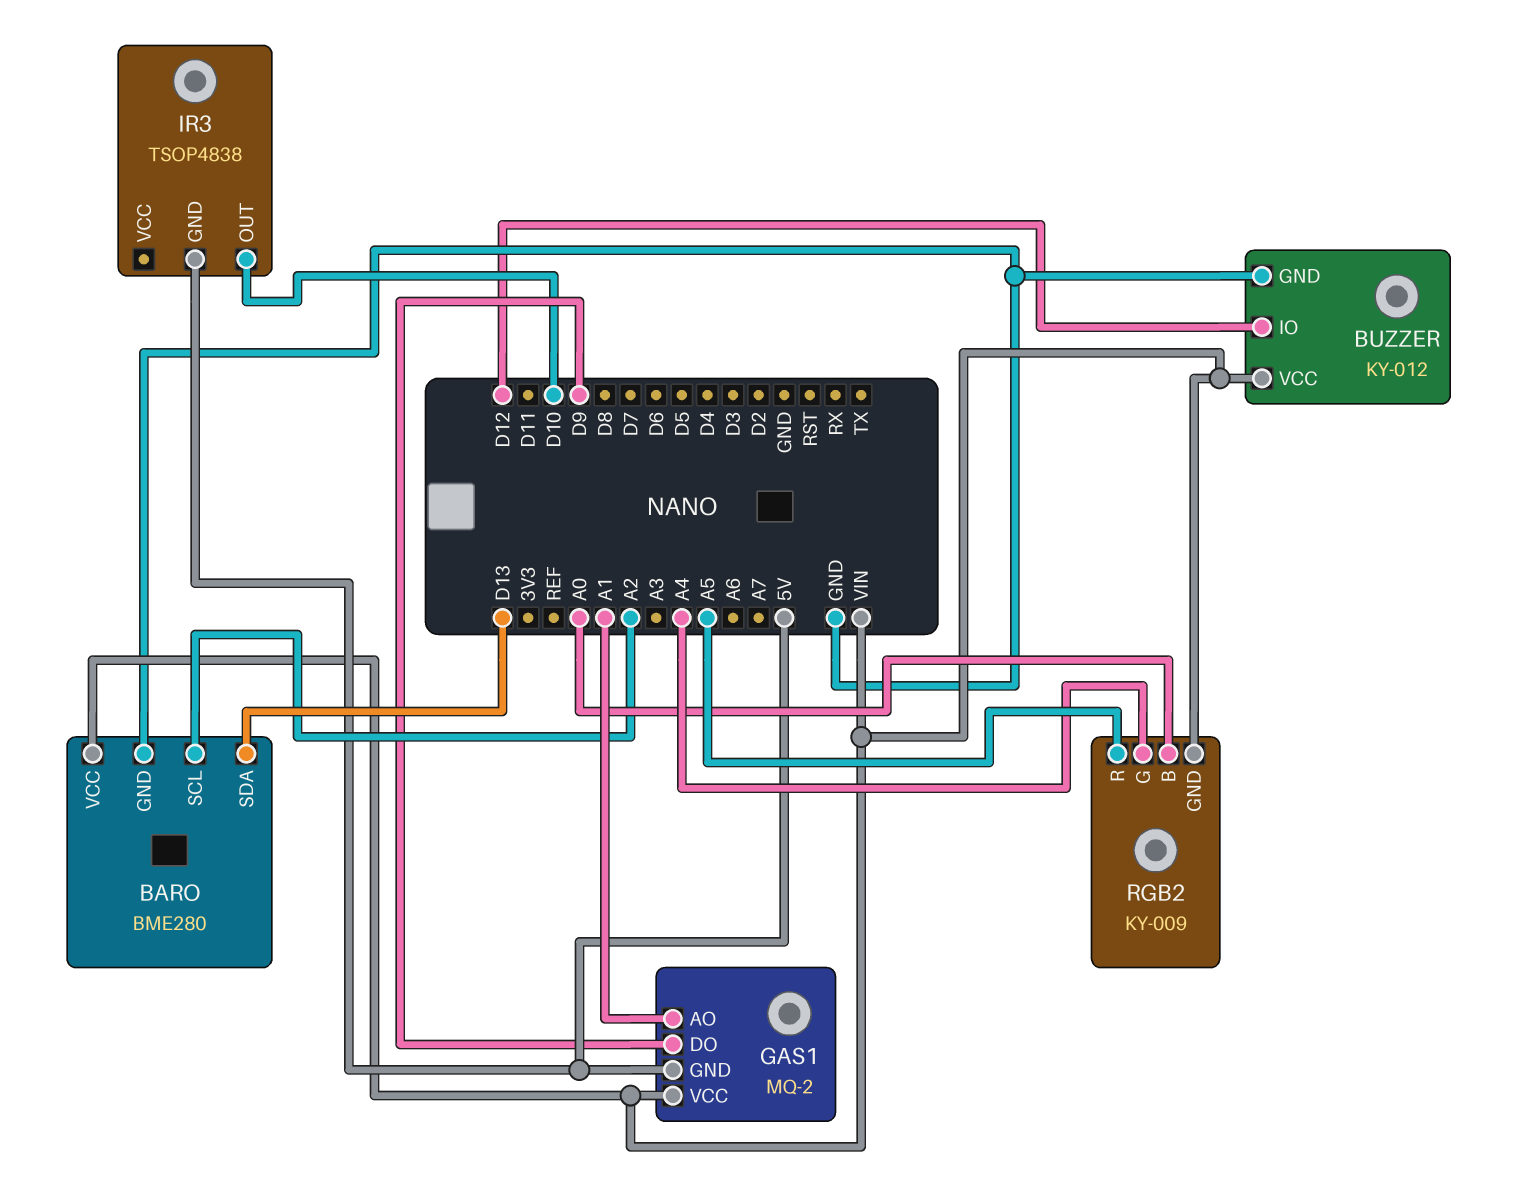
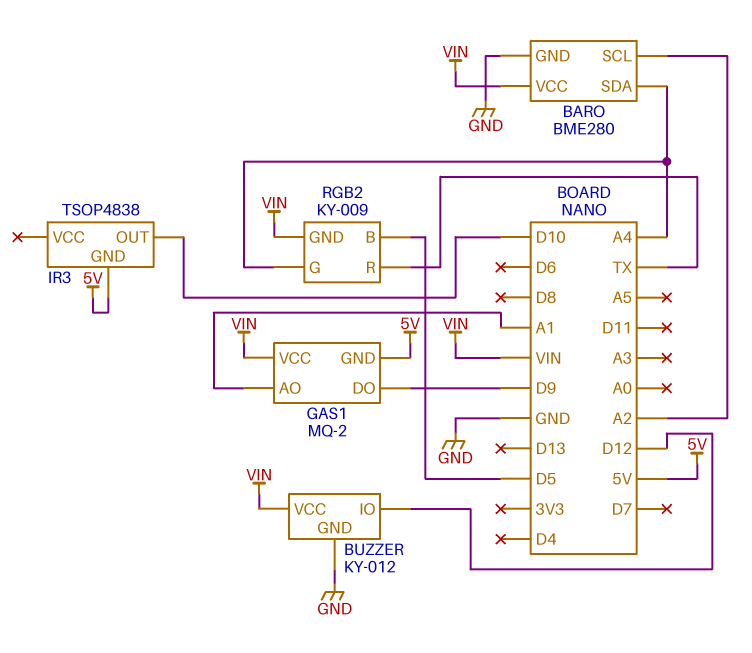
BARO pin SDA: D13 -> A4
RGB2 pin B: A0 -> D5
RGB2 pin R: A5 -> TX

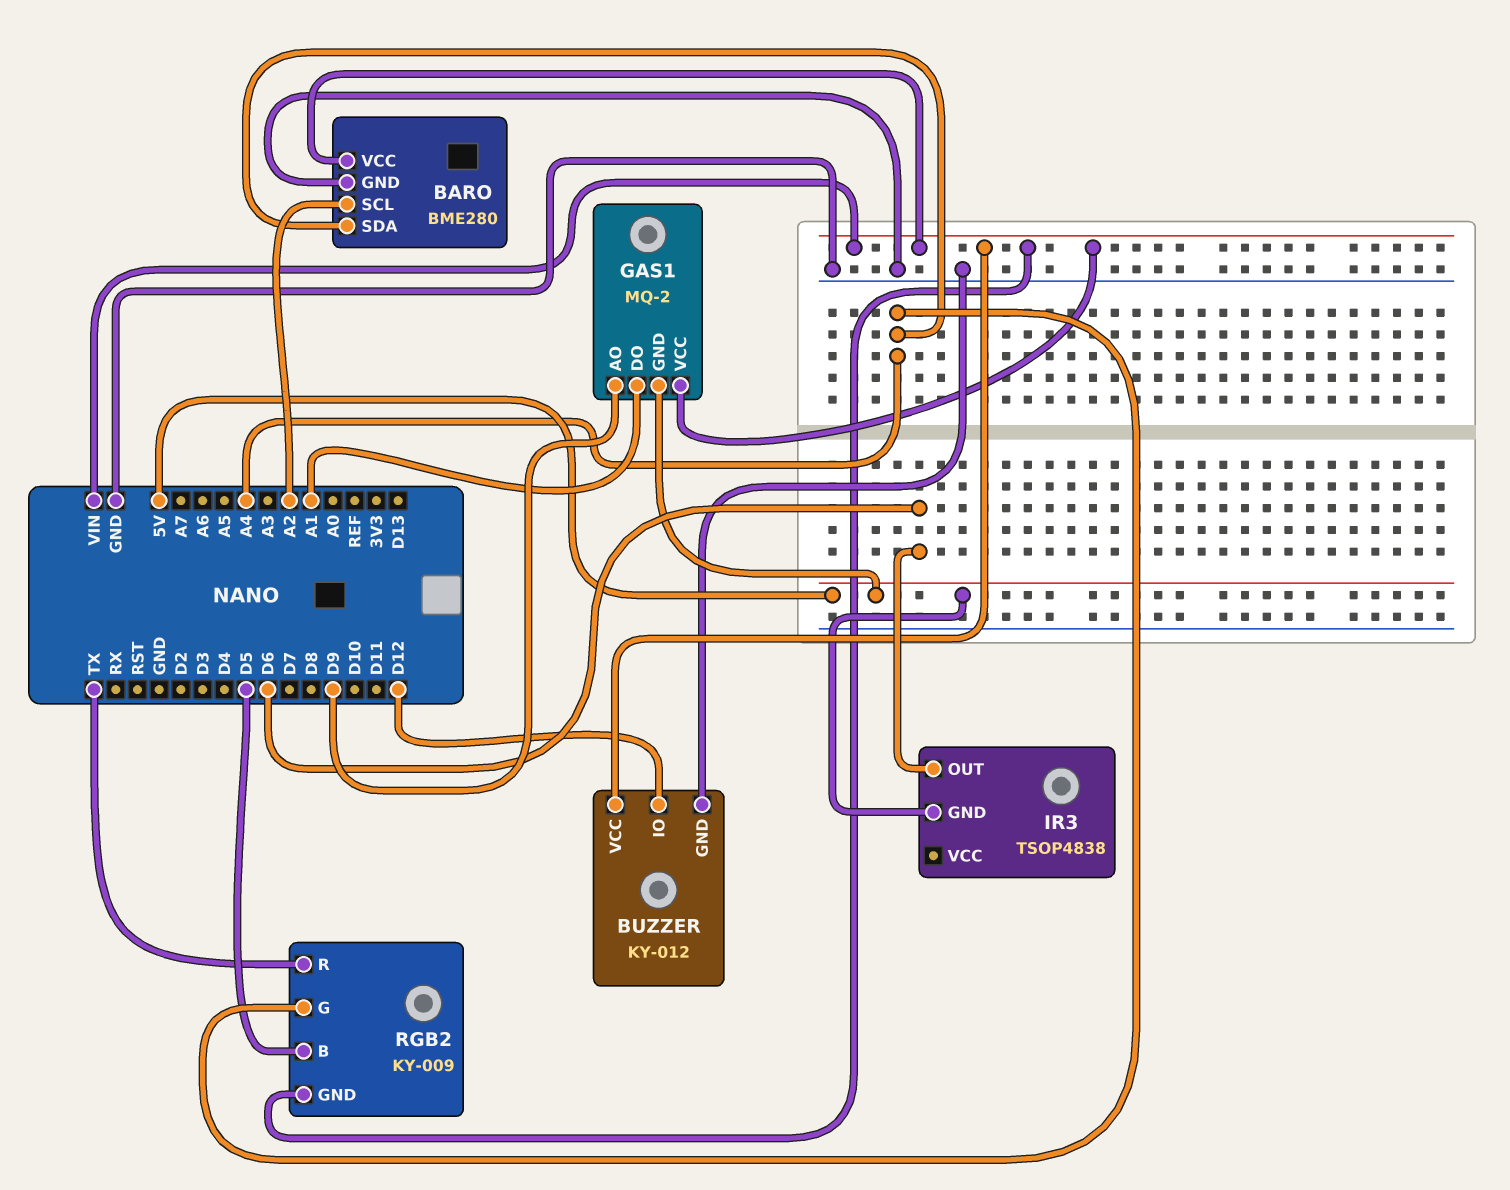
GAS1 pin AO: A1 -> D9
GAS1 pin DO: D9 -> A1
IR3 pin OUT: D10 -> D6

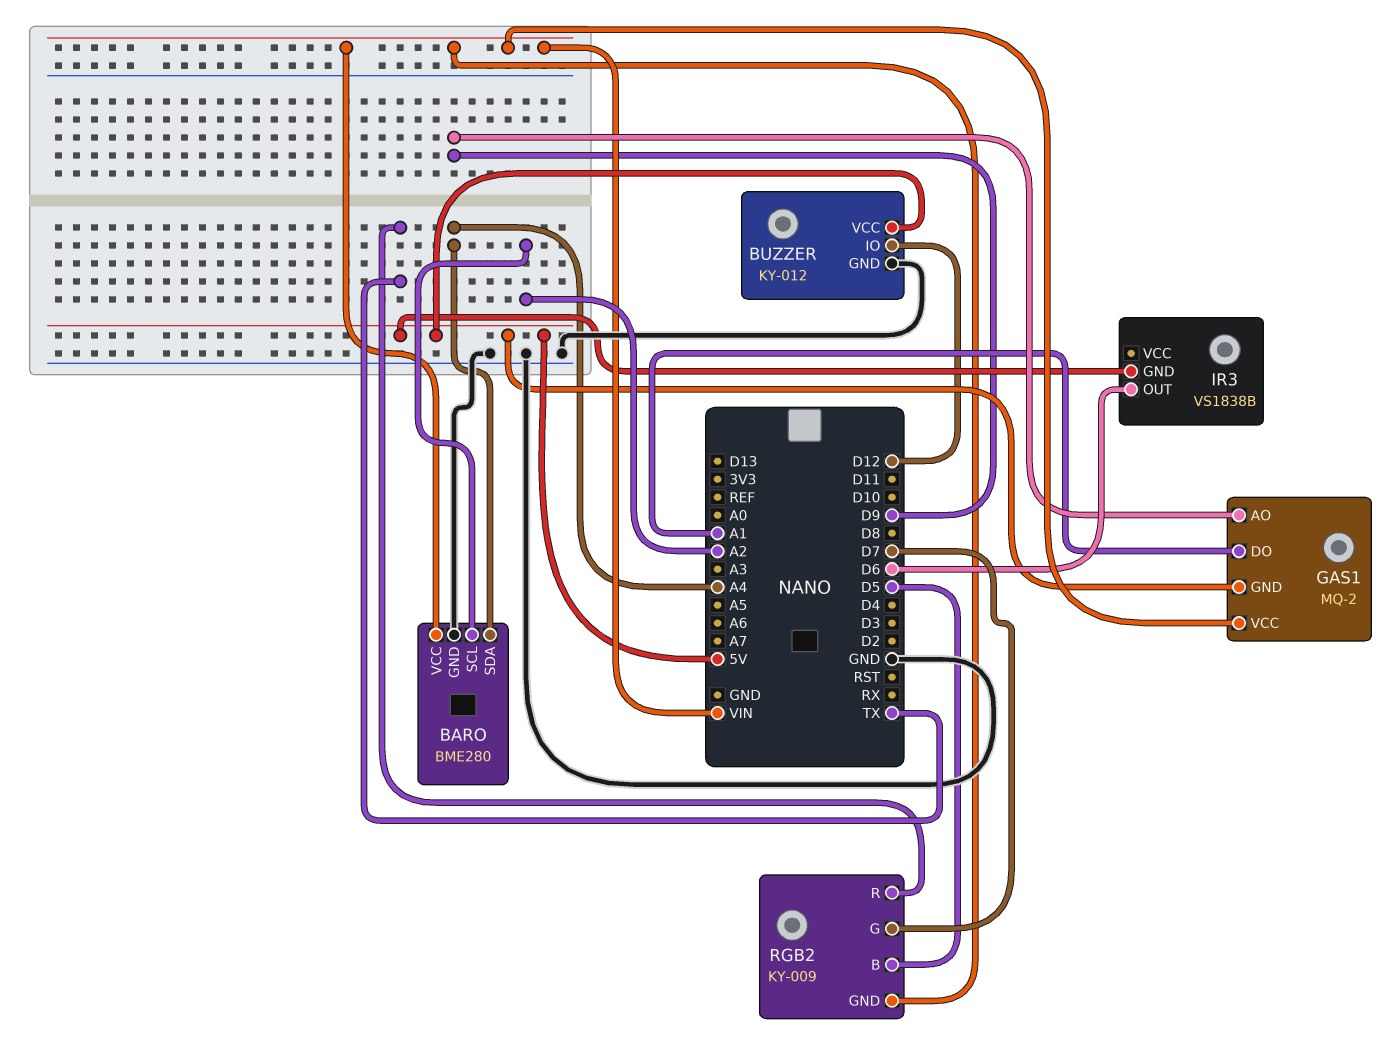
BUZZER pin VCC: VIN -> 5V
IR3: TSOP4838 -> VS1838B
RGB2 pin G: A4 -> D7

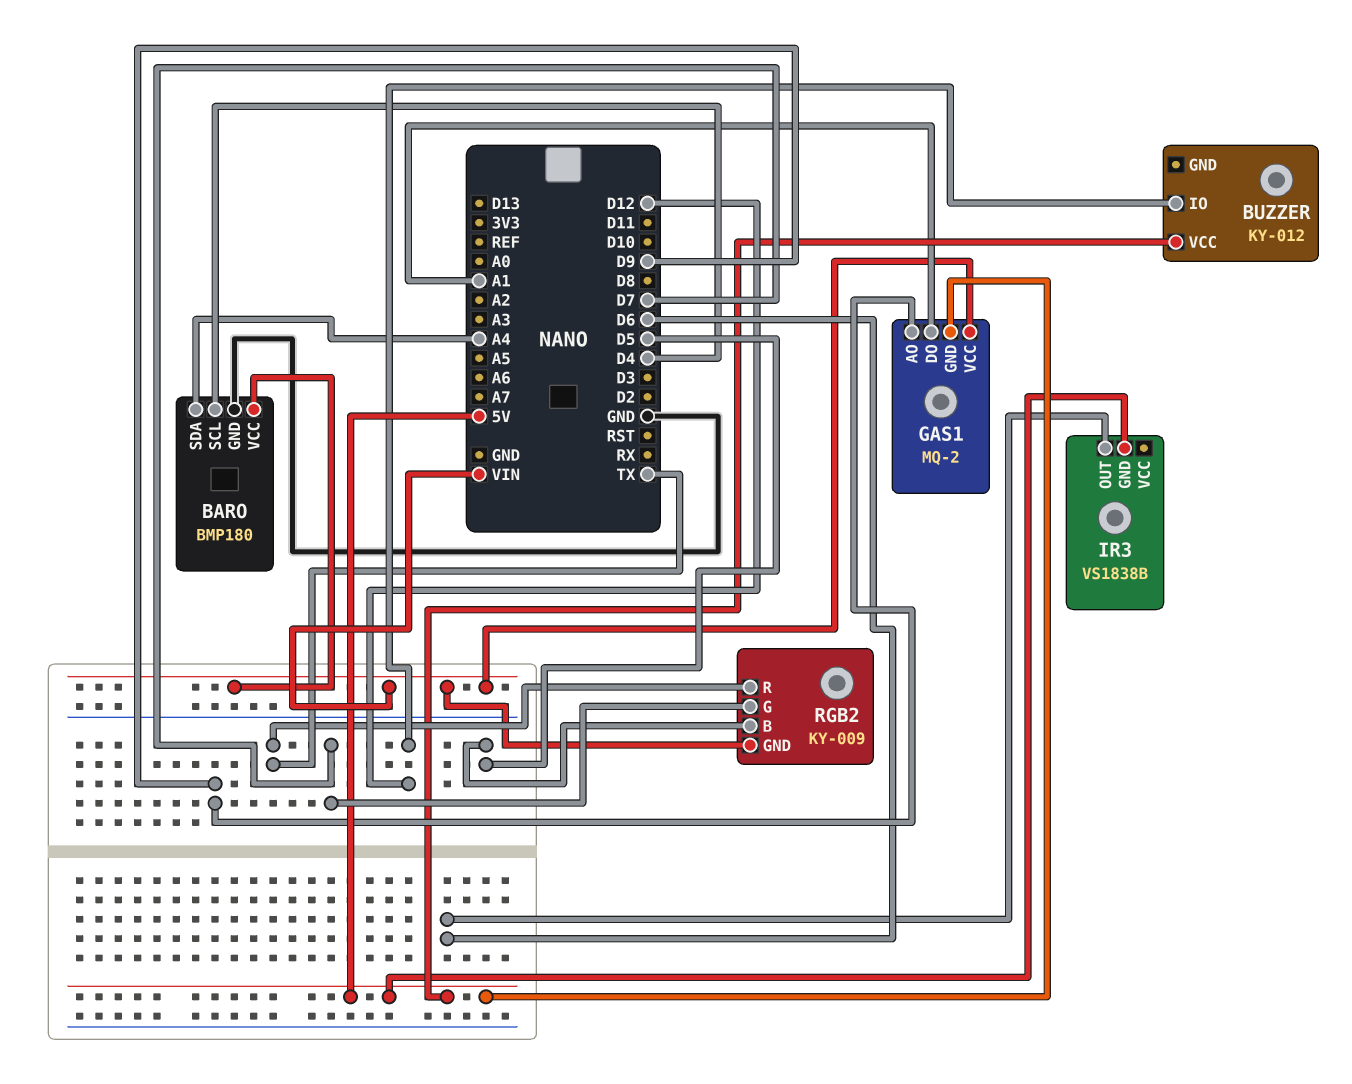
BARO: BME280 -> BMP180
BARO pin SCL: A2 -> D4
BUZZER pin GND: GND -> none

